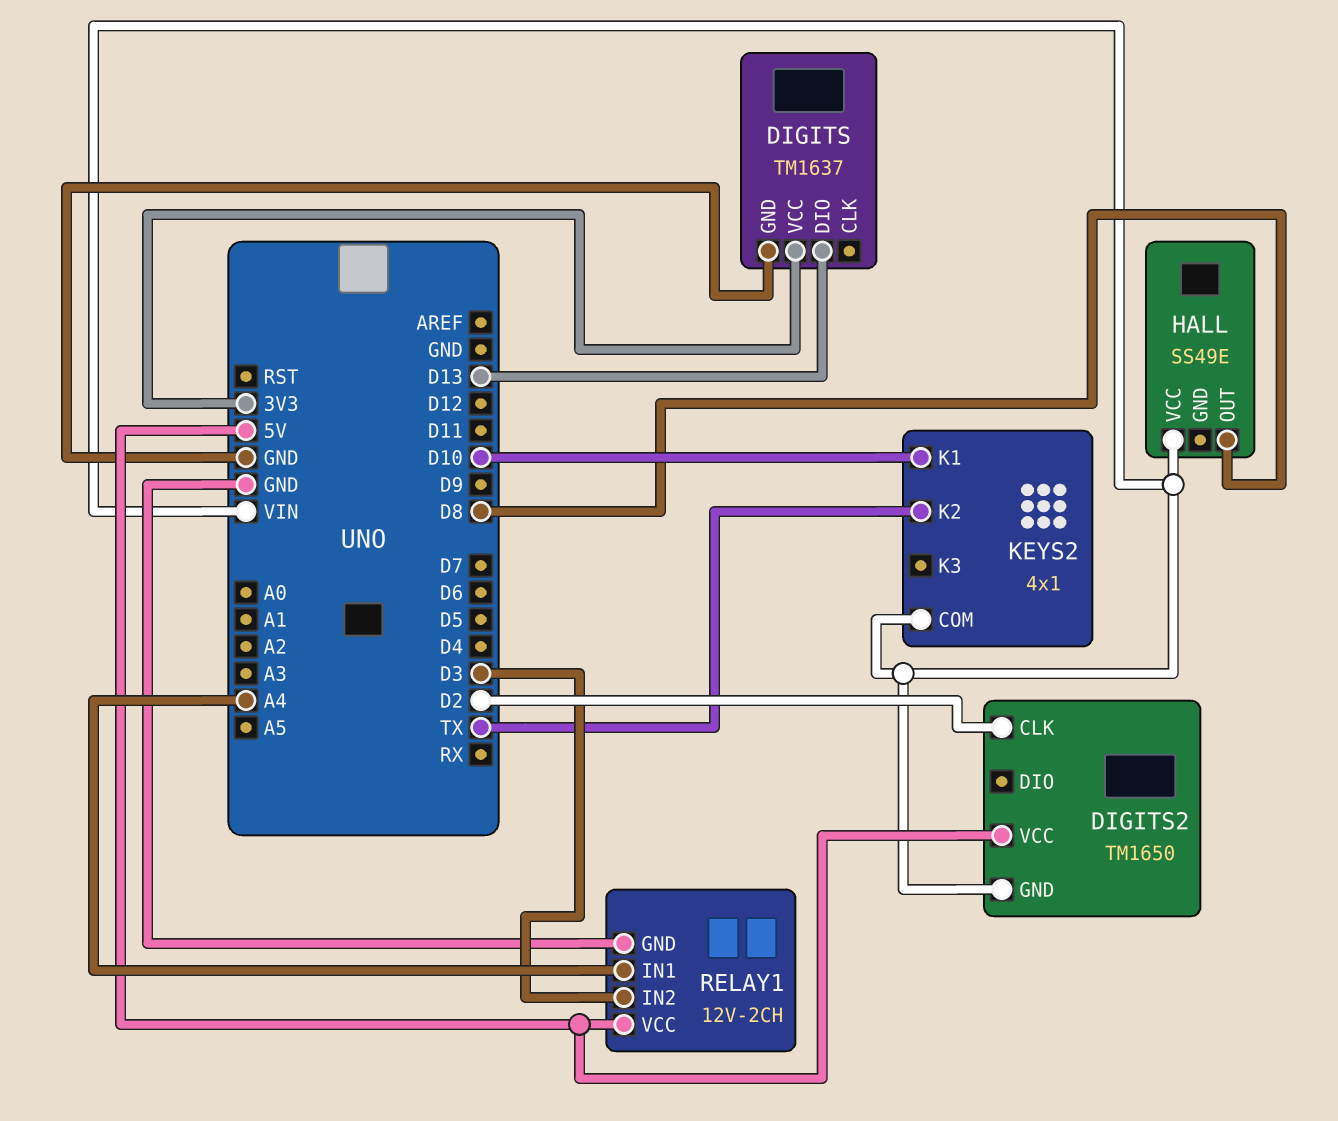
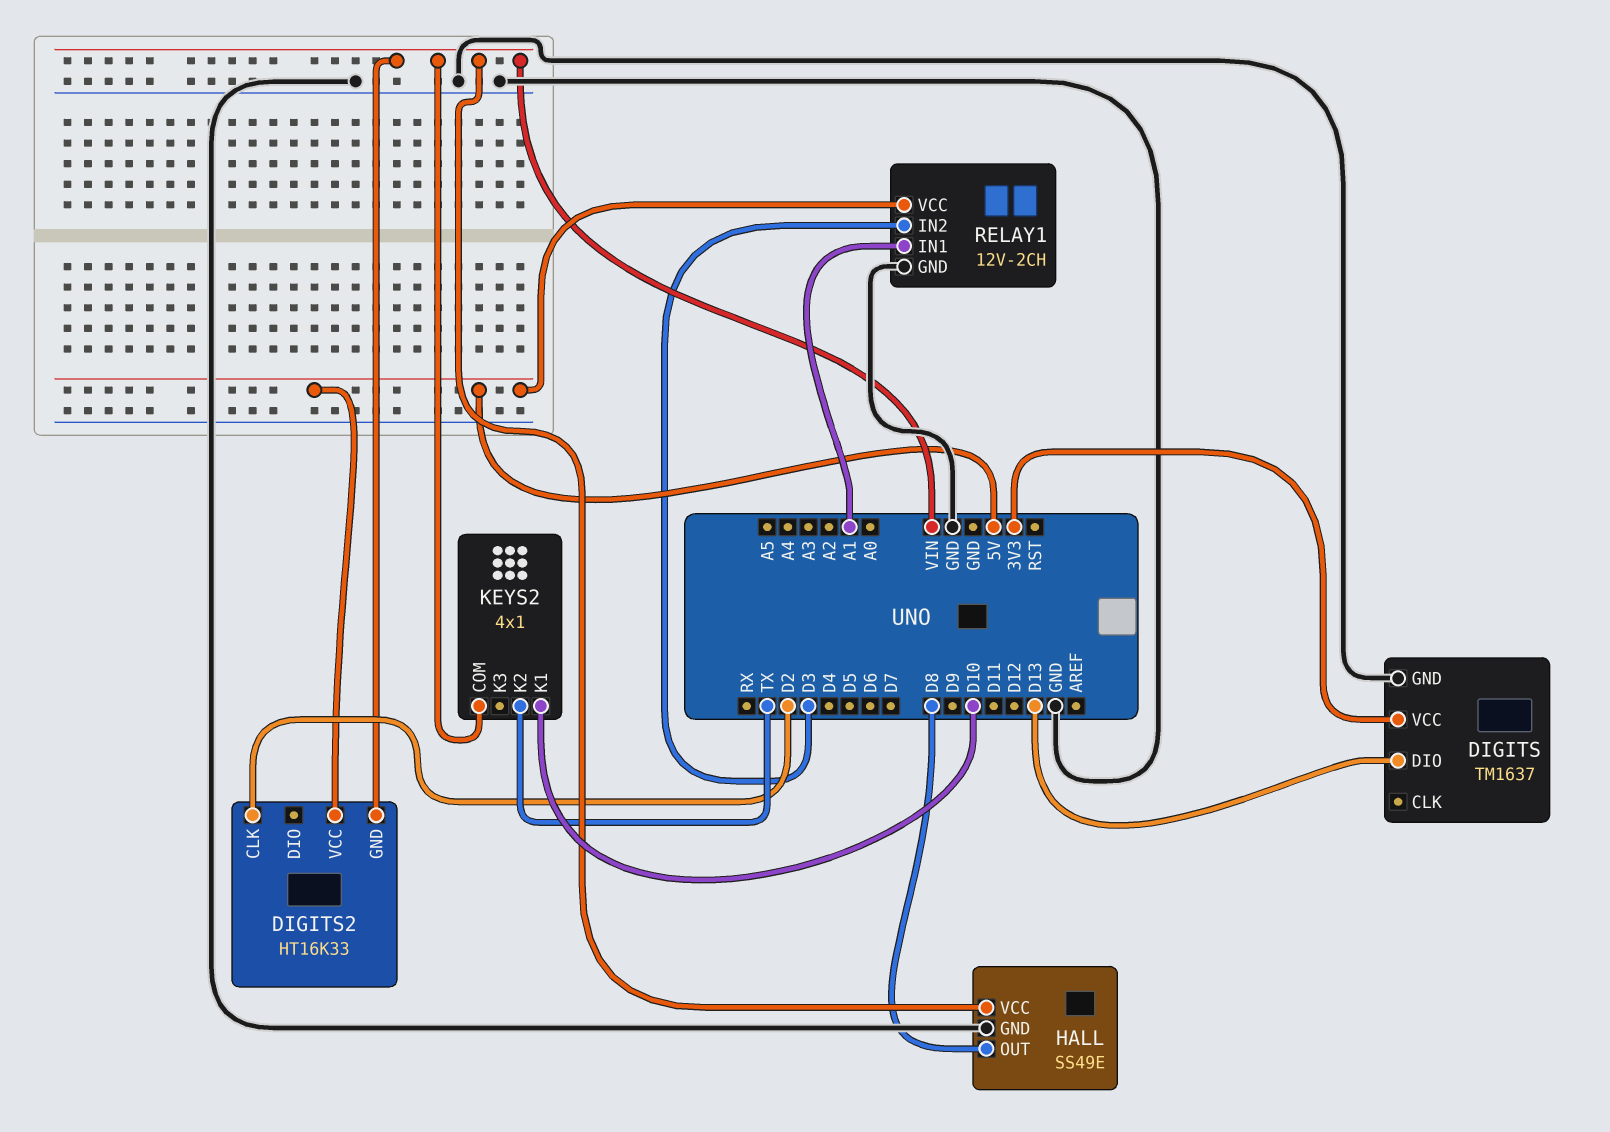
DIGITS2: TM1650 -> HT16K33
HALL pin GND: none -> GND
RELAY1 pin IN1: A4 -> A1

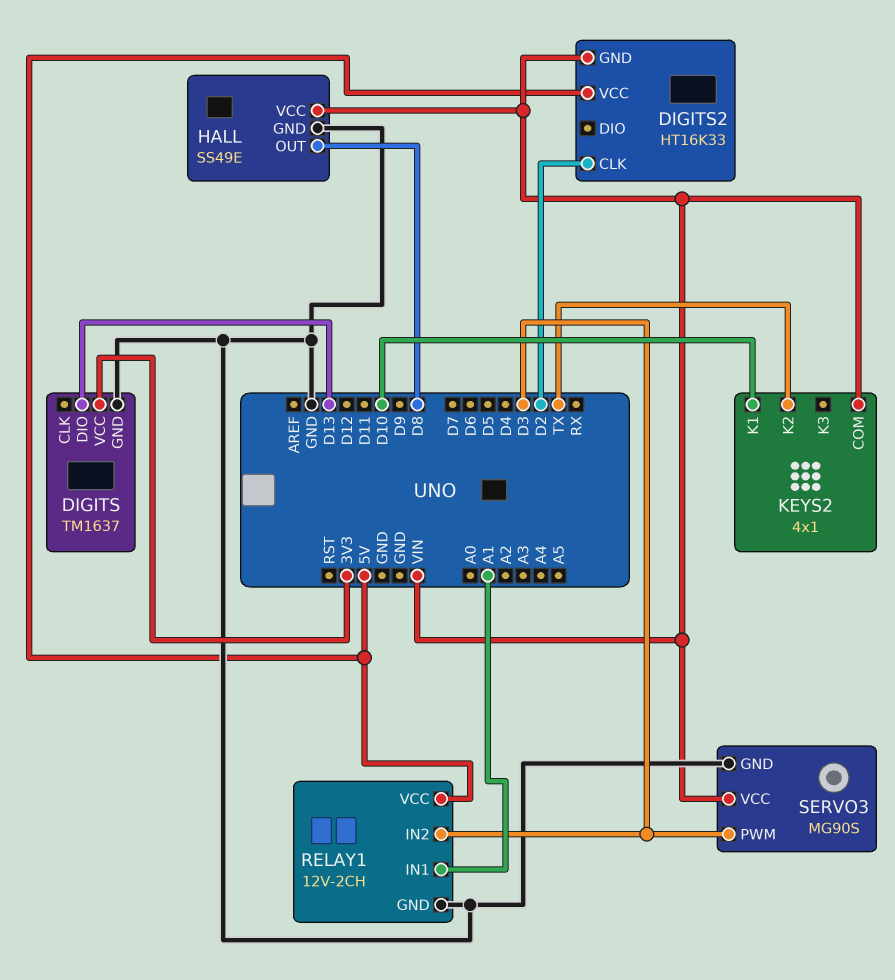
SERVO3: none -> MG90S
SERVO3 pin GND: none -> GND
SERVO3 pin PWM: none -> D3
SERVO3 pin VCC: none -> VIN

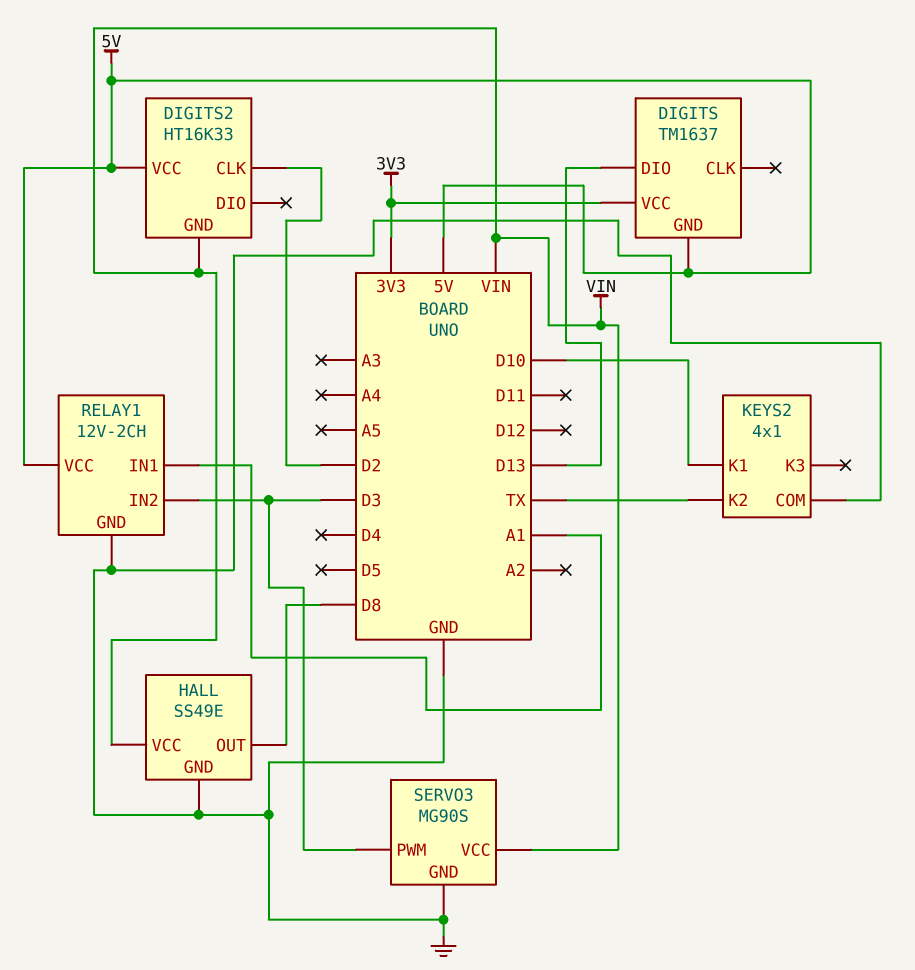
DIGITS pin GND: GND -> 5V
KEYS2 pin COM: VIN -> GND

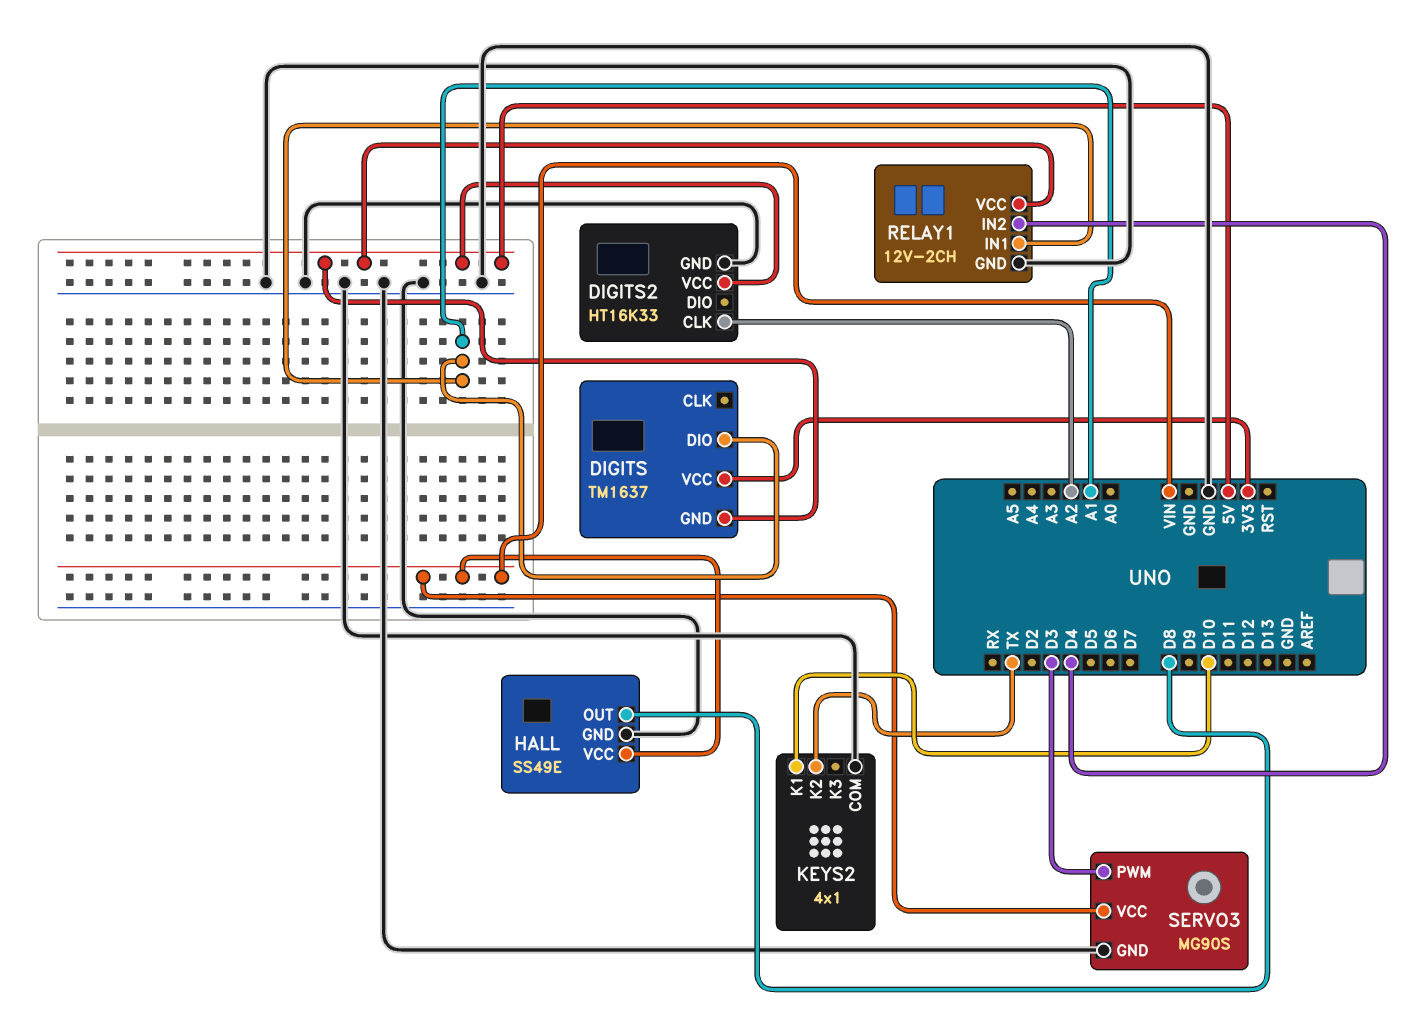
DIGITS pin DIO: D13 -> A1
DIGITS2 pin CLK: D2 -> A2
DIGITS2 pin GND: VIN -> GND
RELAY1 pin IN2: D3 -> D4

